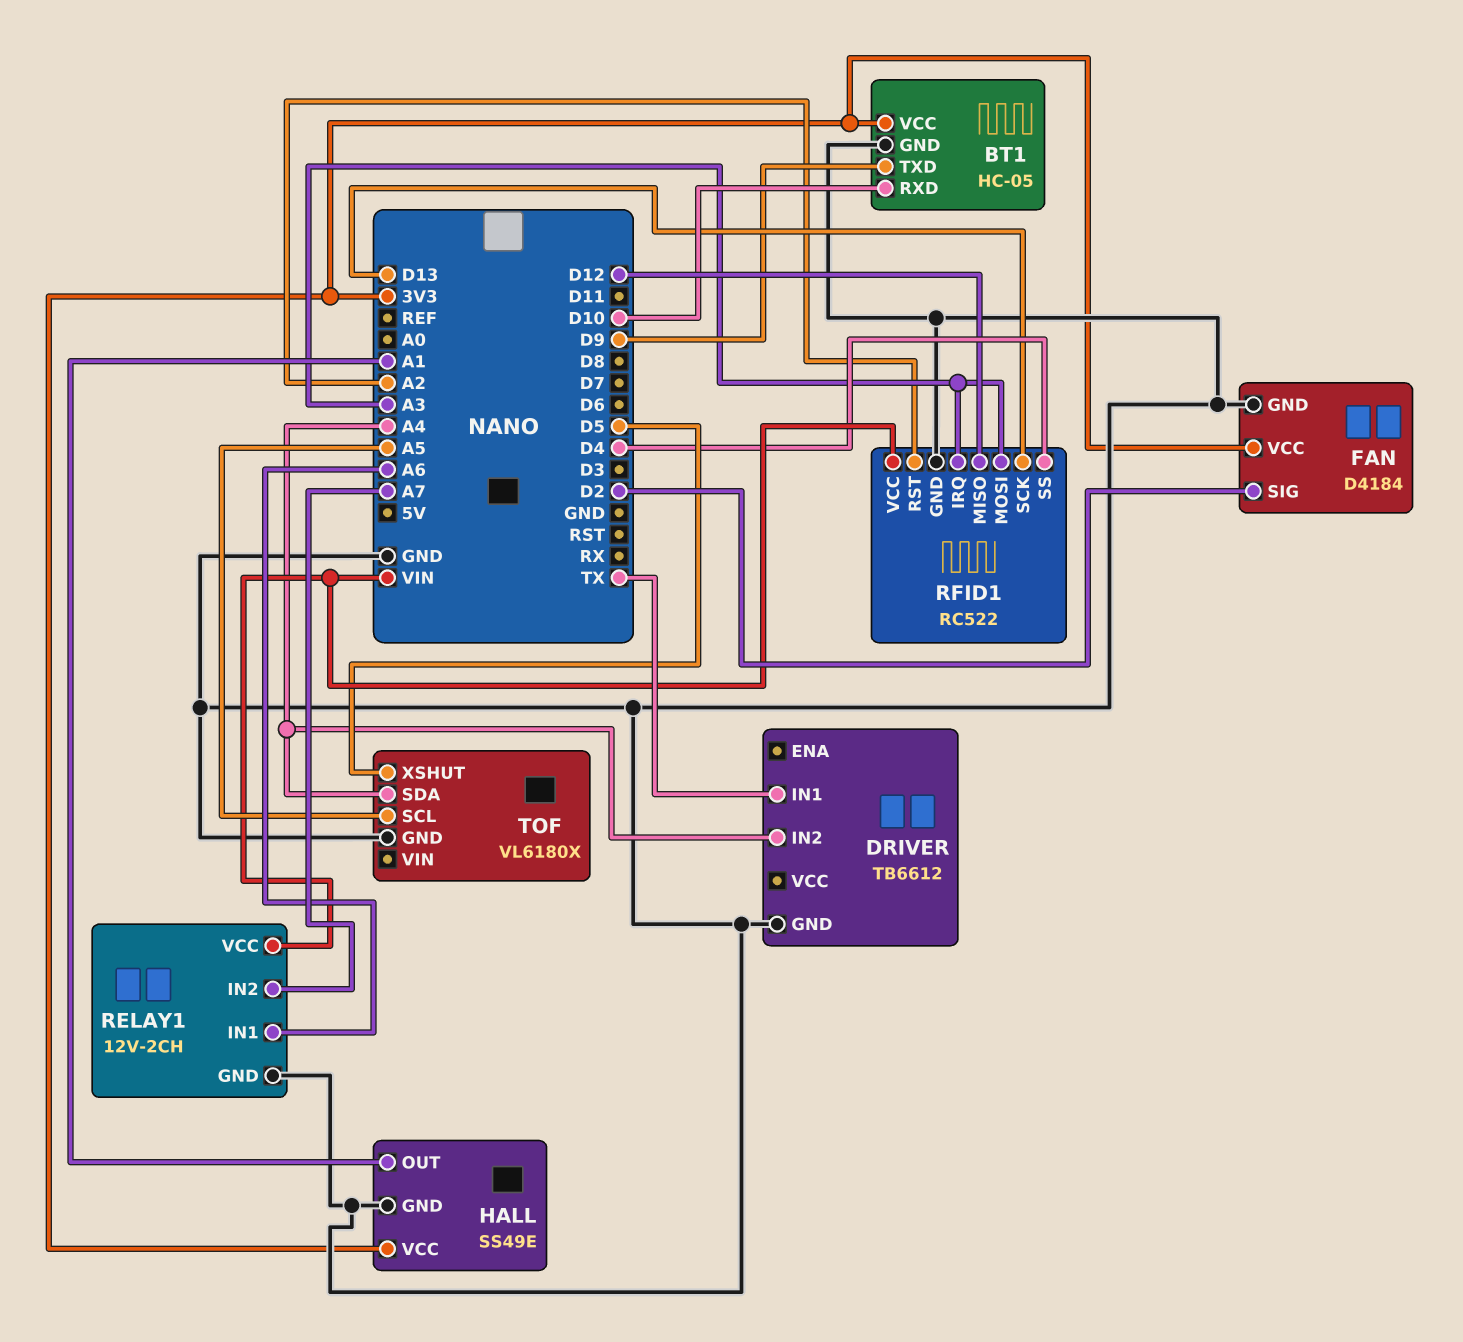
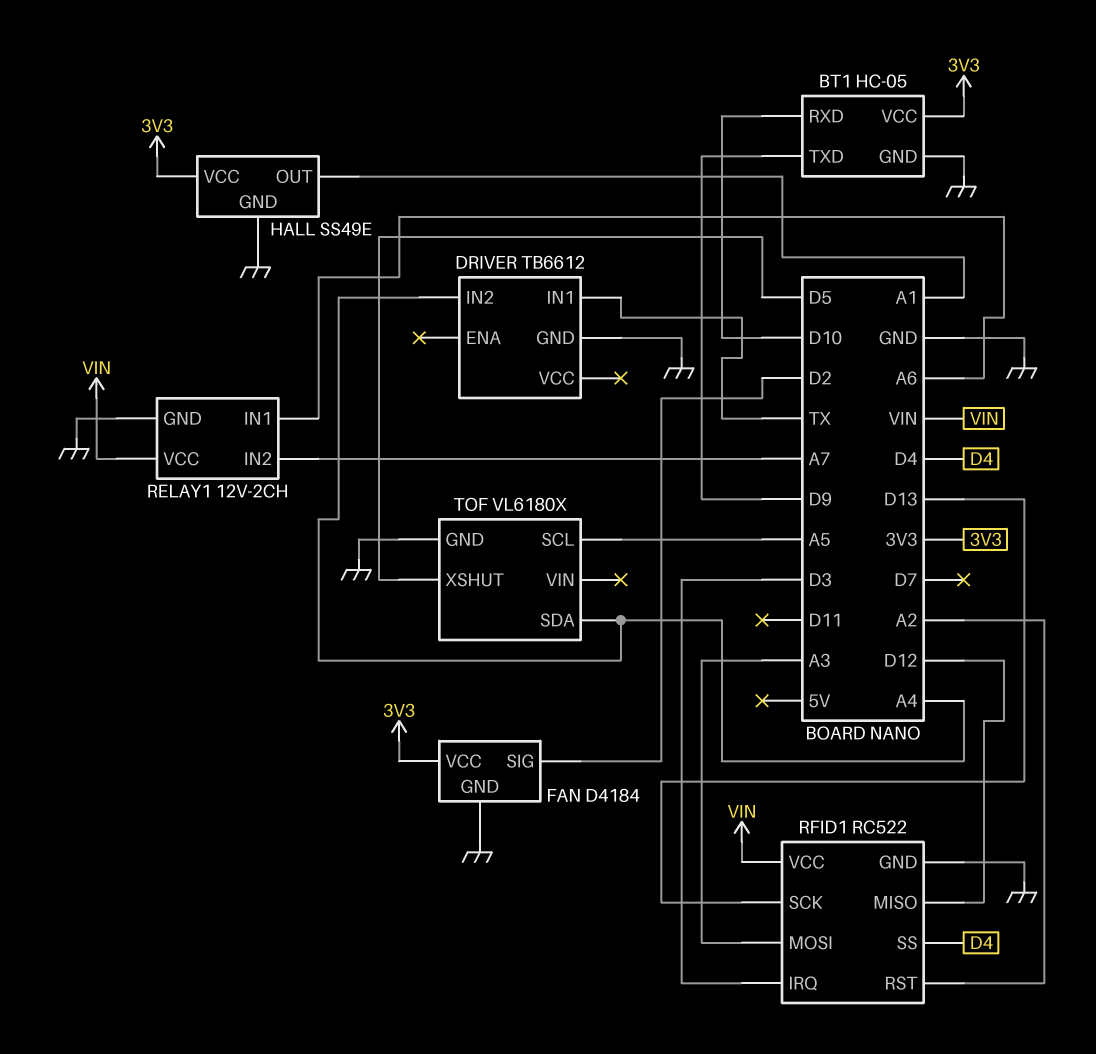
RFID1 pin IRQ: A3 -> D3

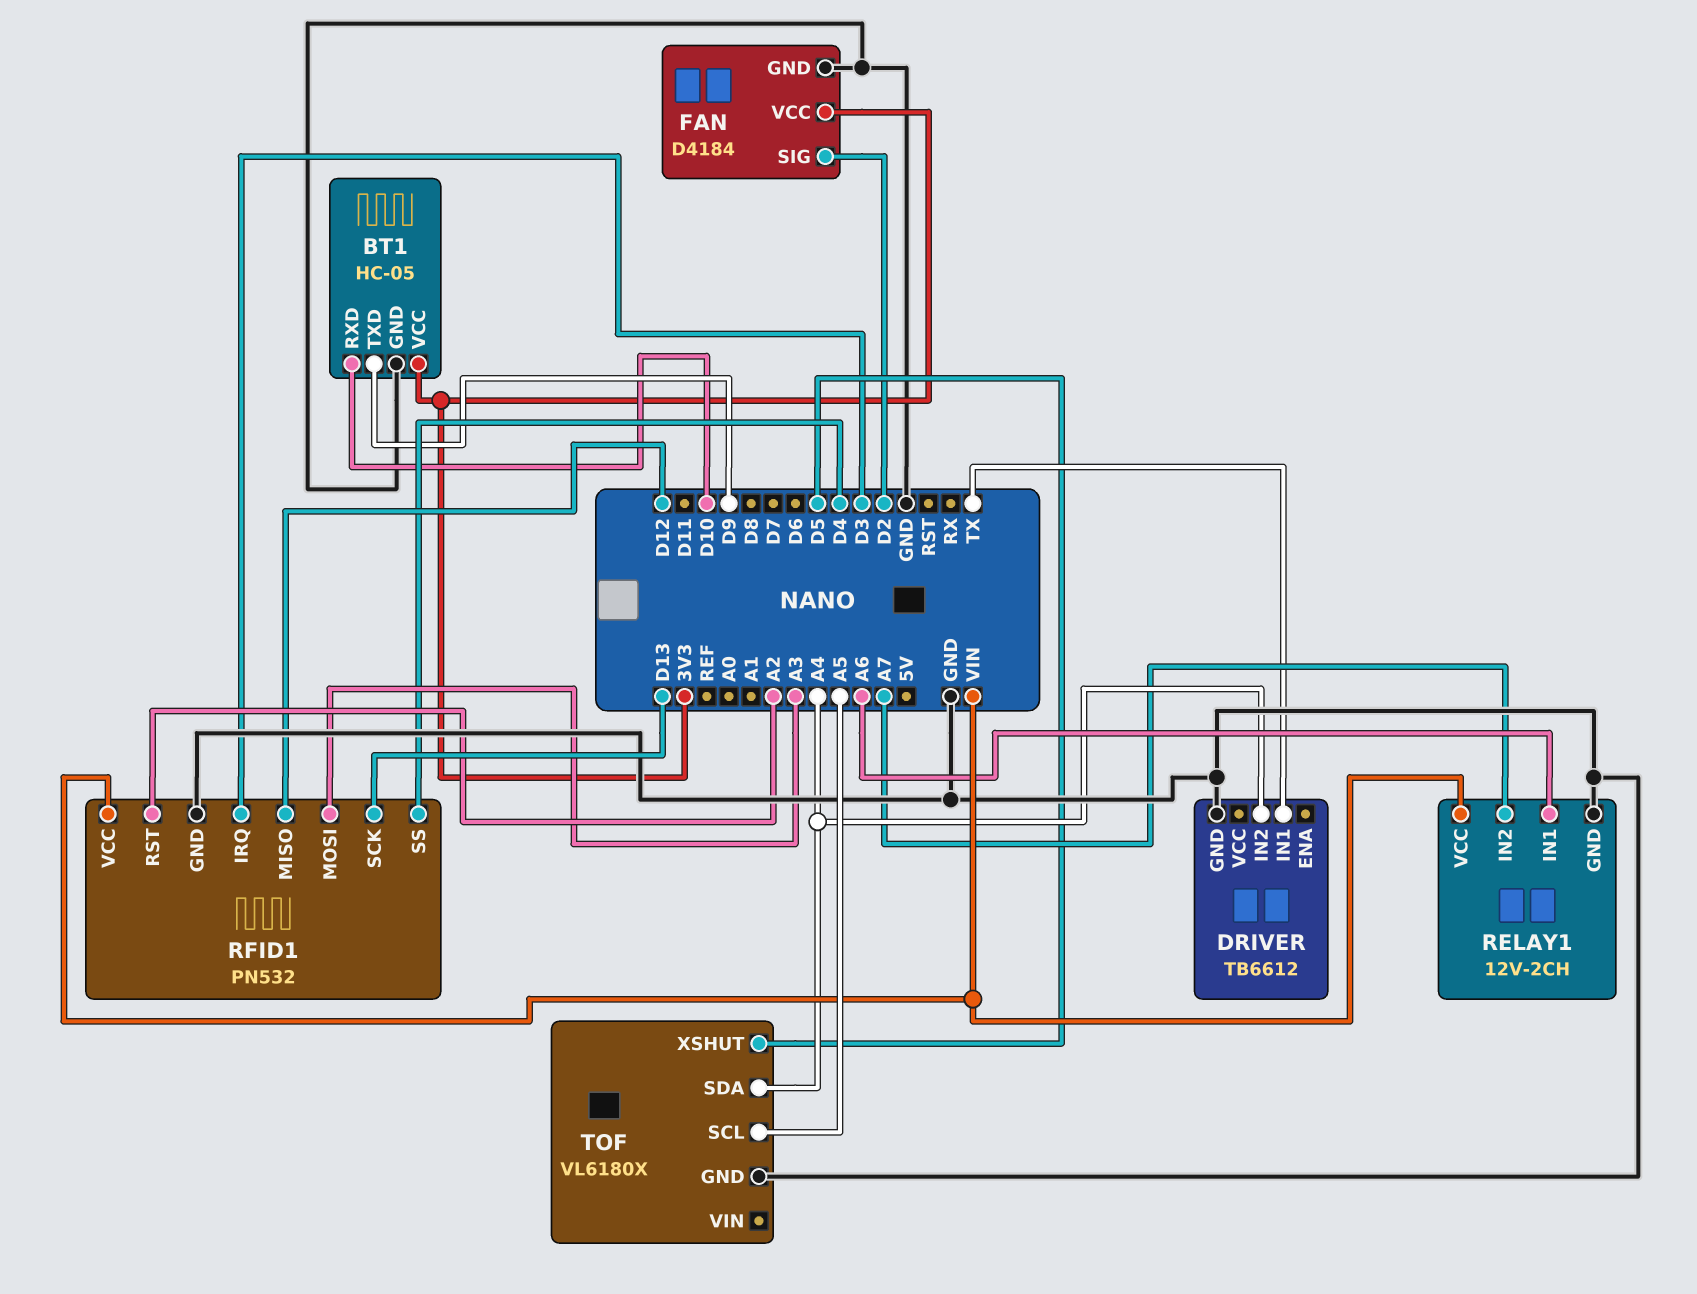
HALL: SS49E -> none
HALL pin GND: GND -> none
HALL pin OUT: A1 -> none
HALL pin VCC: 3V3 -> none
RFID1: RC522 -> PN532

